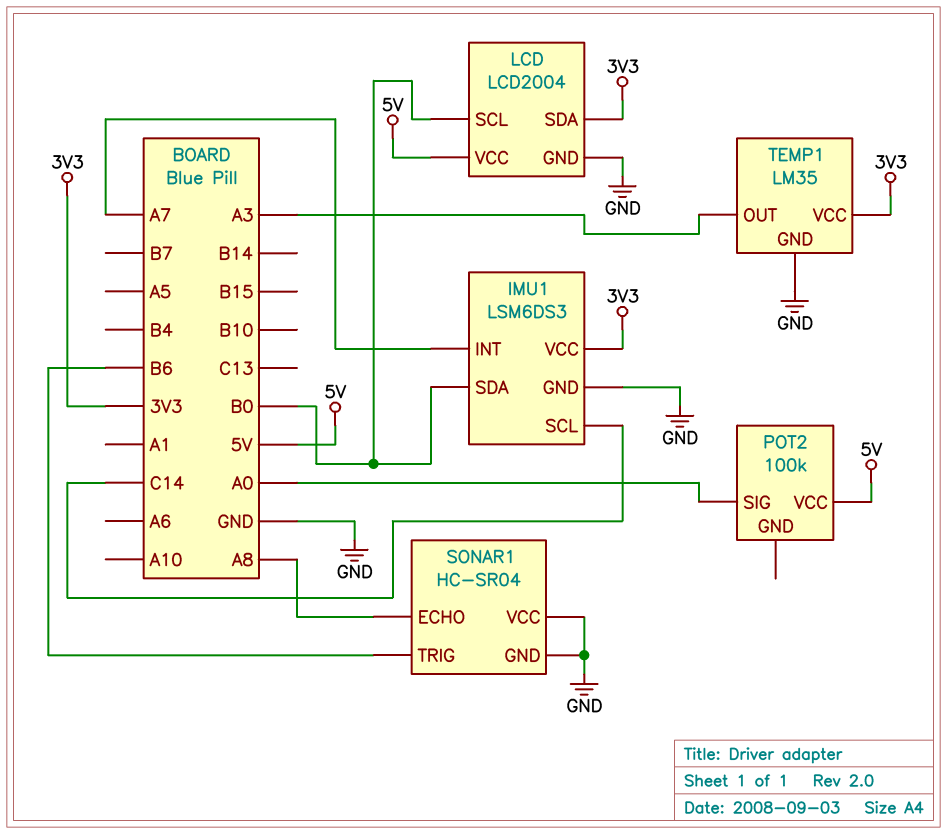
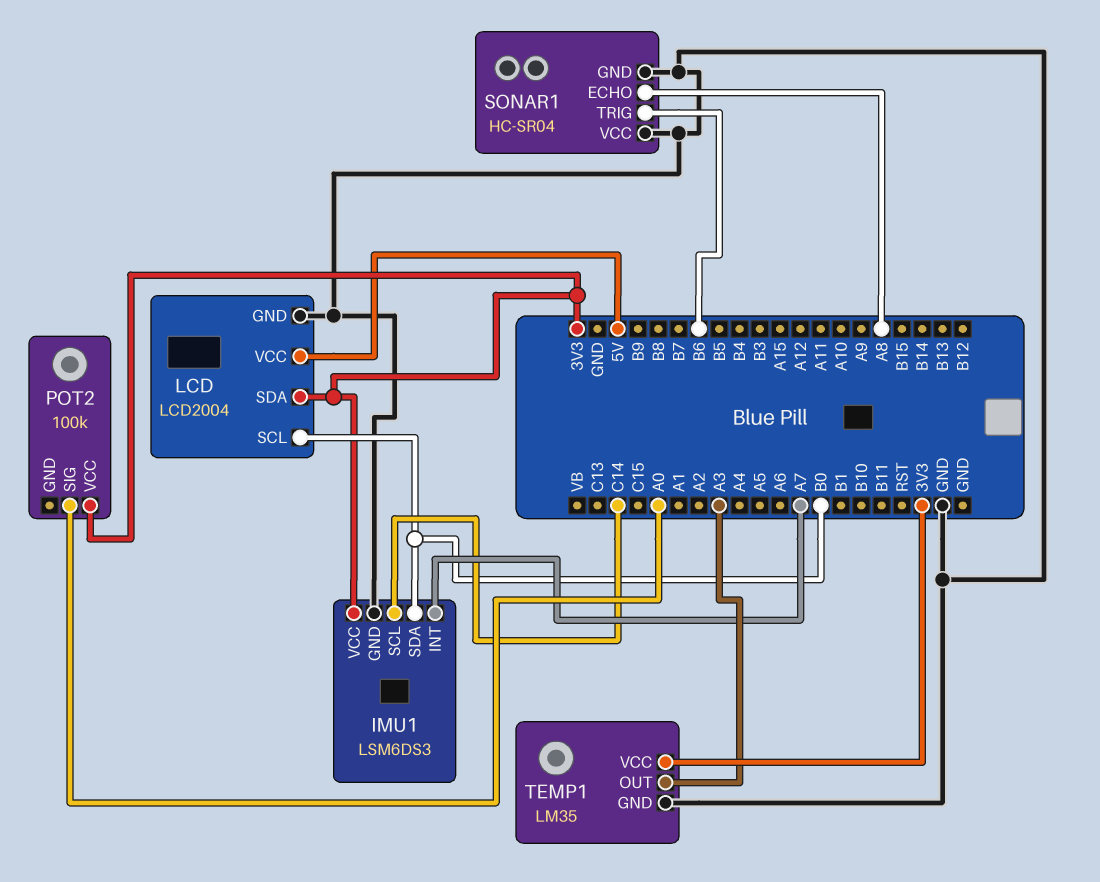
POT2 pin VCC: 5V -> 3V3

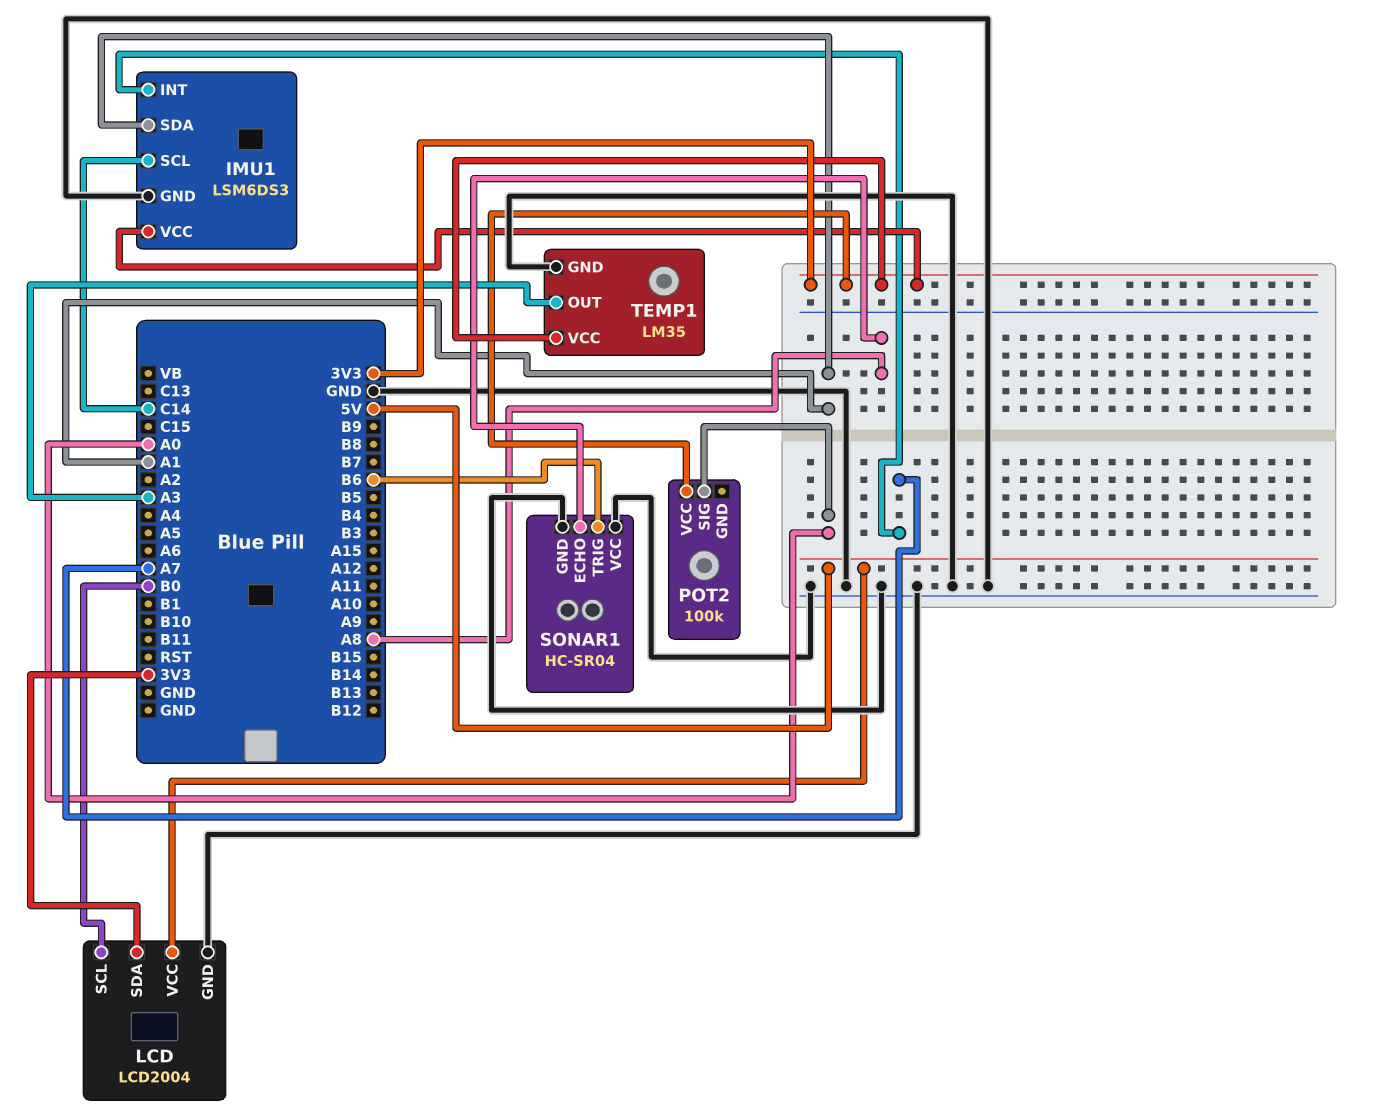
IMU1 pin SDA: B0 -> A1

